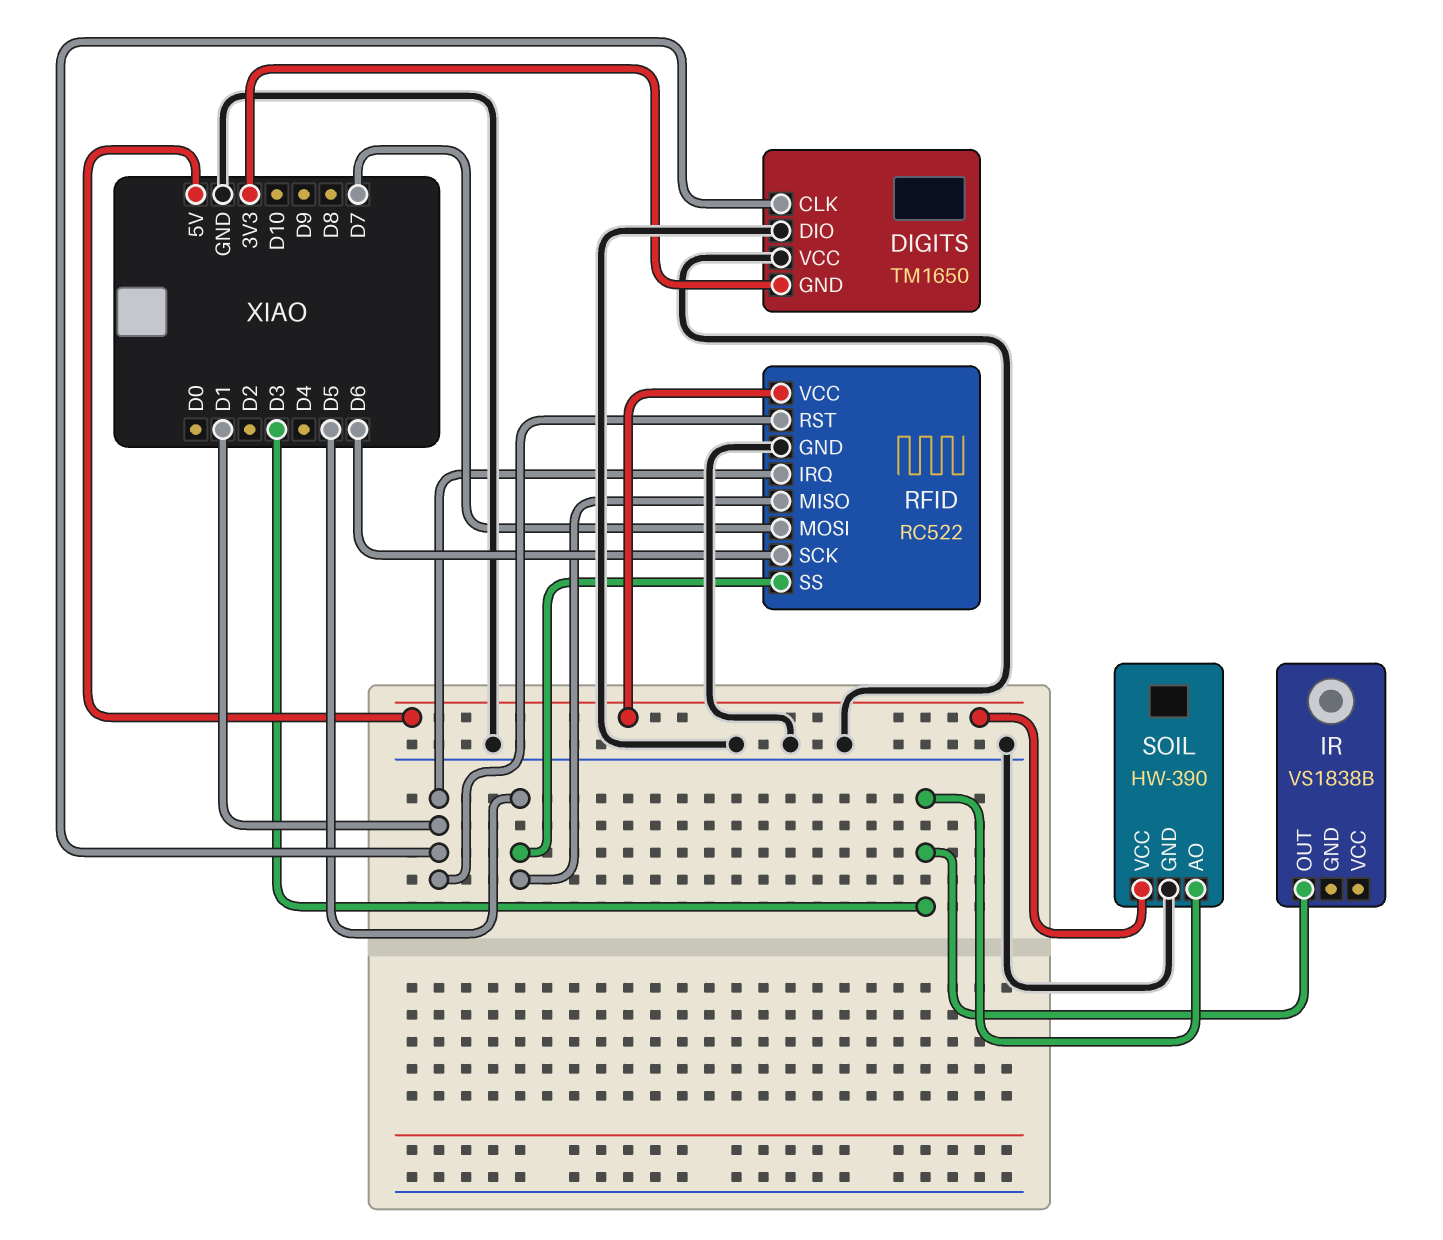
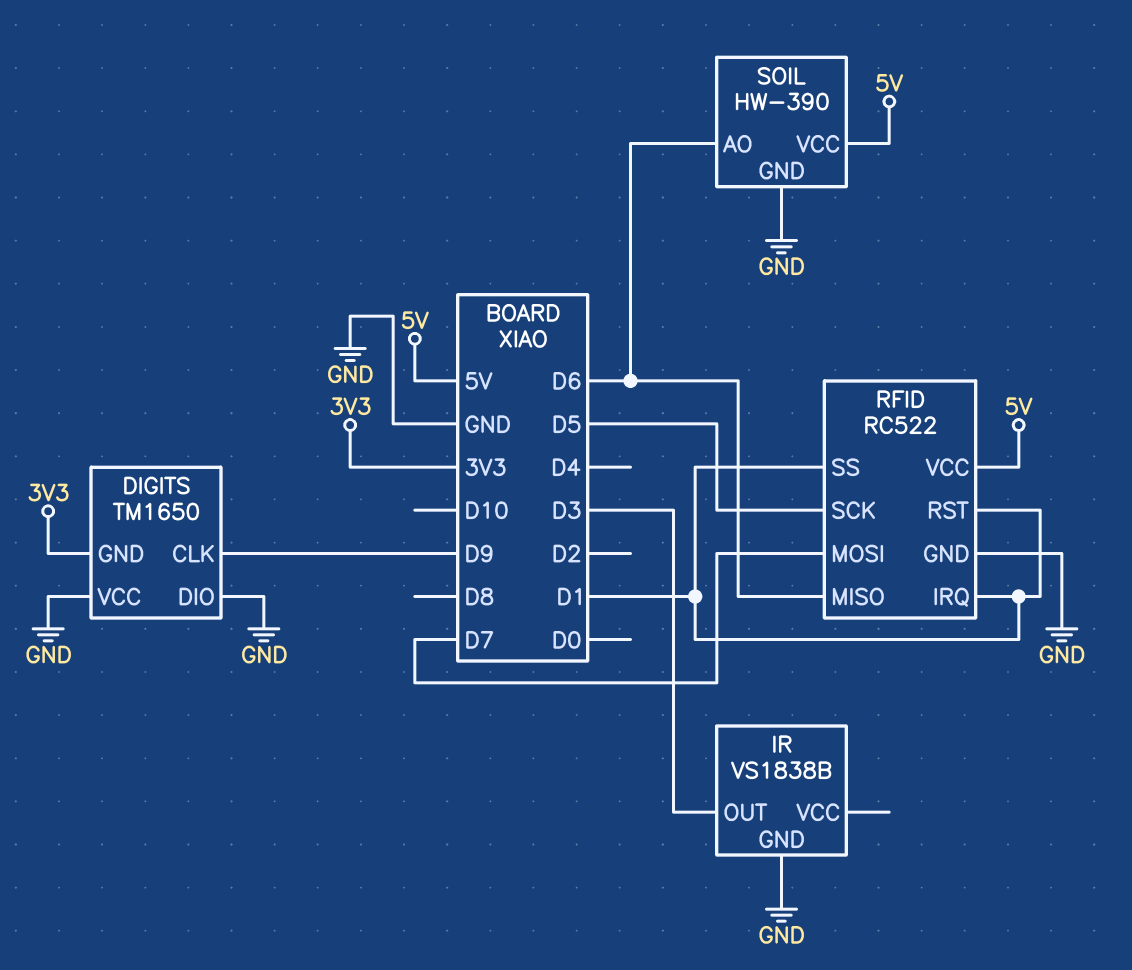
DIGITS pin CLK: D1 -> D9
IR pin GND: none -> GND
RFID pin MISO: D5 -> D6
RFID pin SCK: D6 -> D5
RFID pin SS: D5 -> D1
SOIL pin AO: D3 -> D6

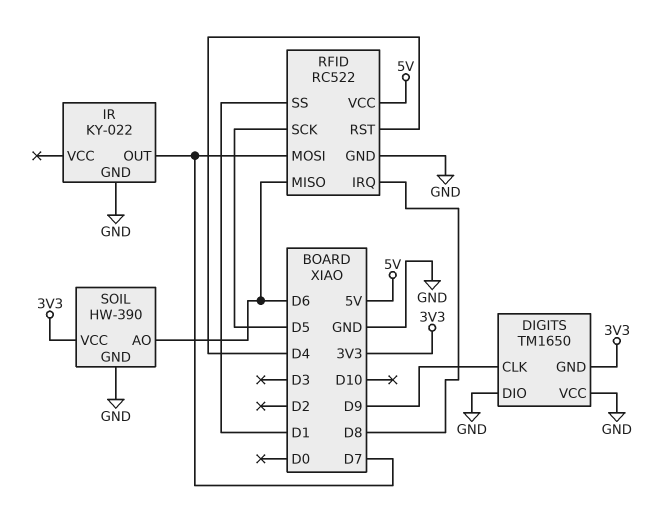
IR: VS1838B -> KY-022
IR pin OUT: D3 -> D7
RFID pin IRQ: D1 -> D8
RFID pin RST: D1 -> D4
SOIL pin VCC: 5V -> 3V3

